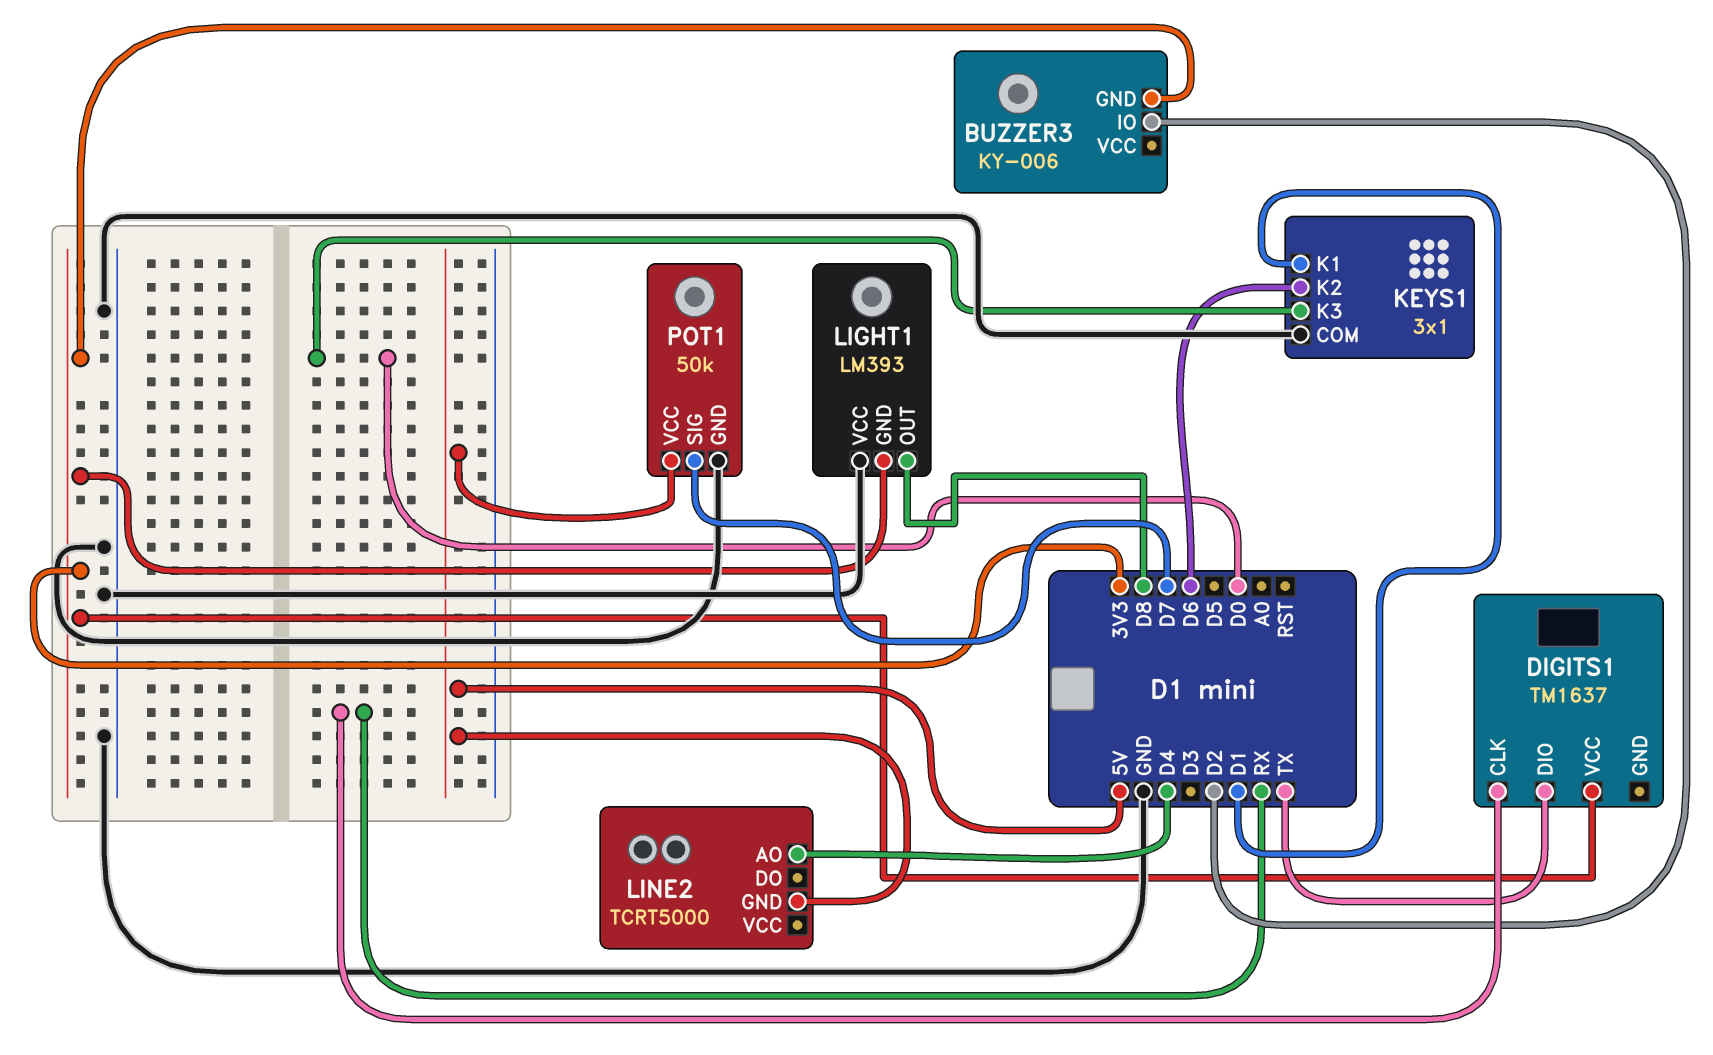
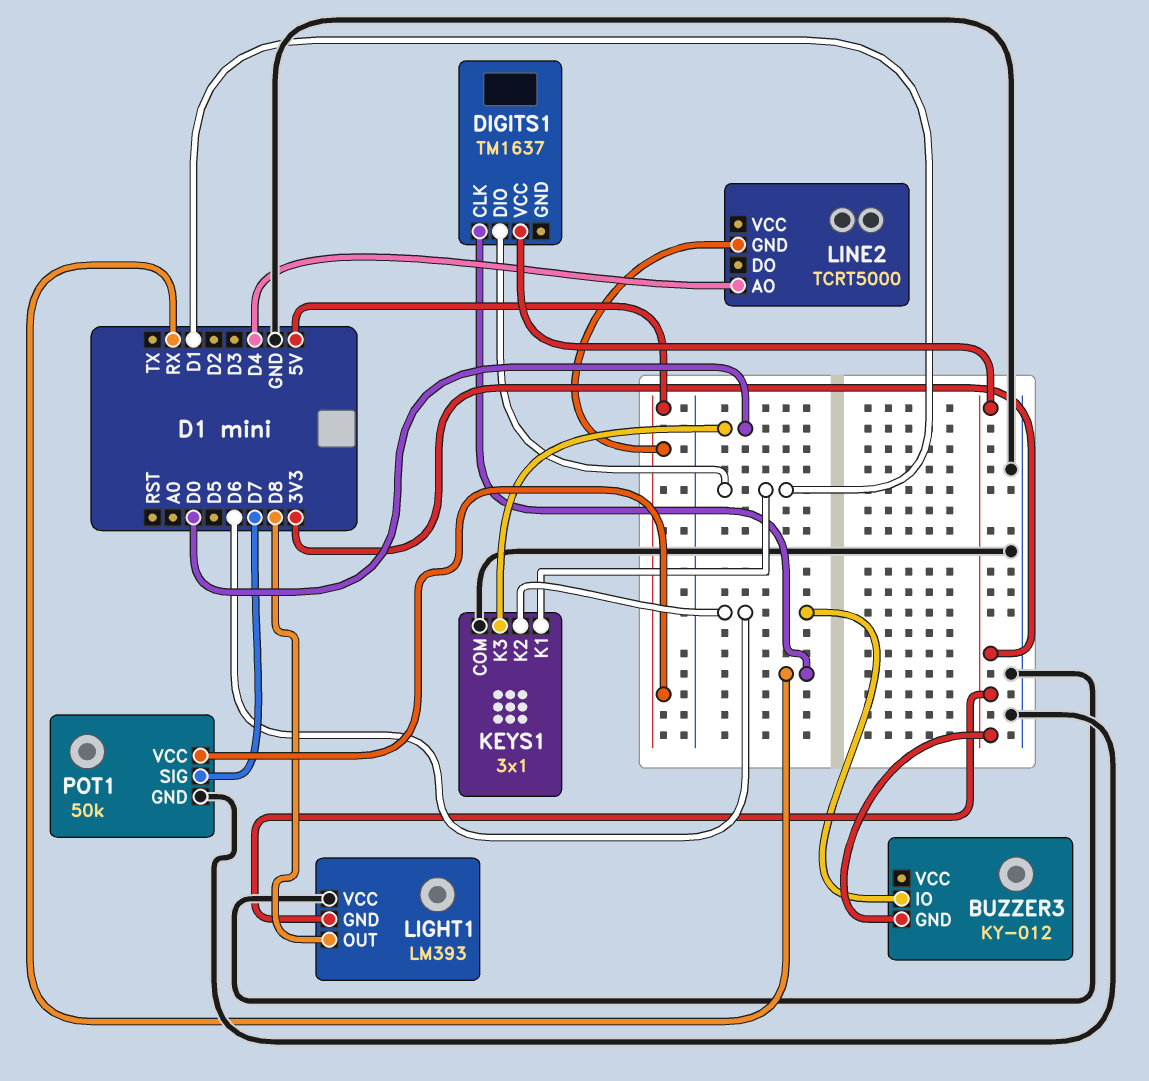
BUZZER3: KY-006 -> KY-012
BUZZER3 pin IO: D2 -> D6
DIGITS1 pin DIO: TX -> D1

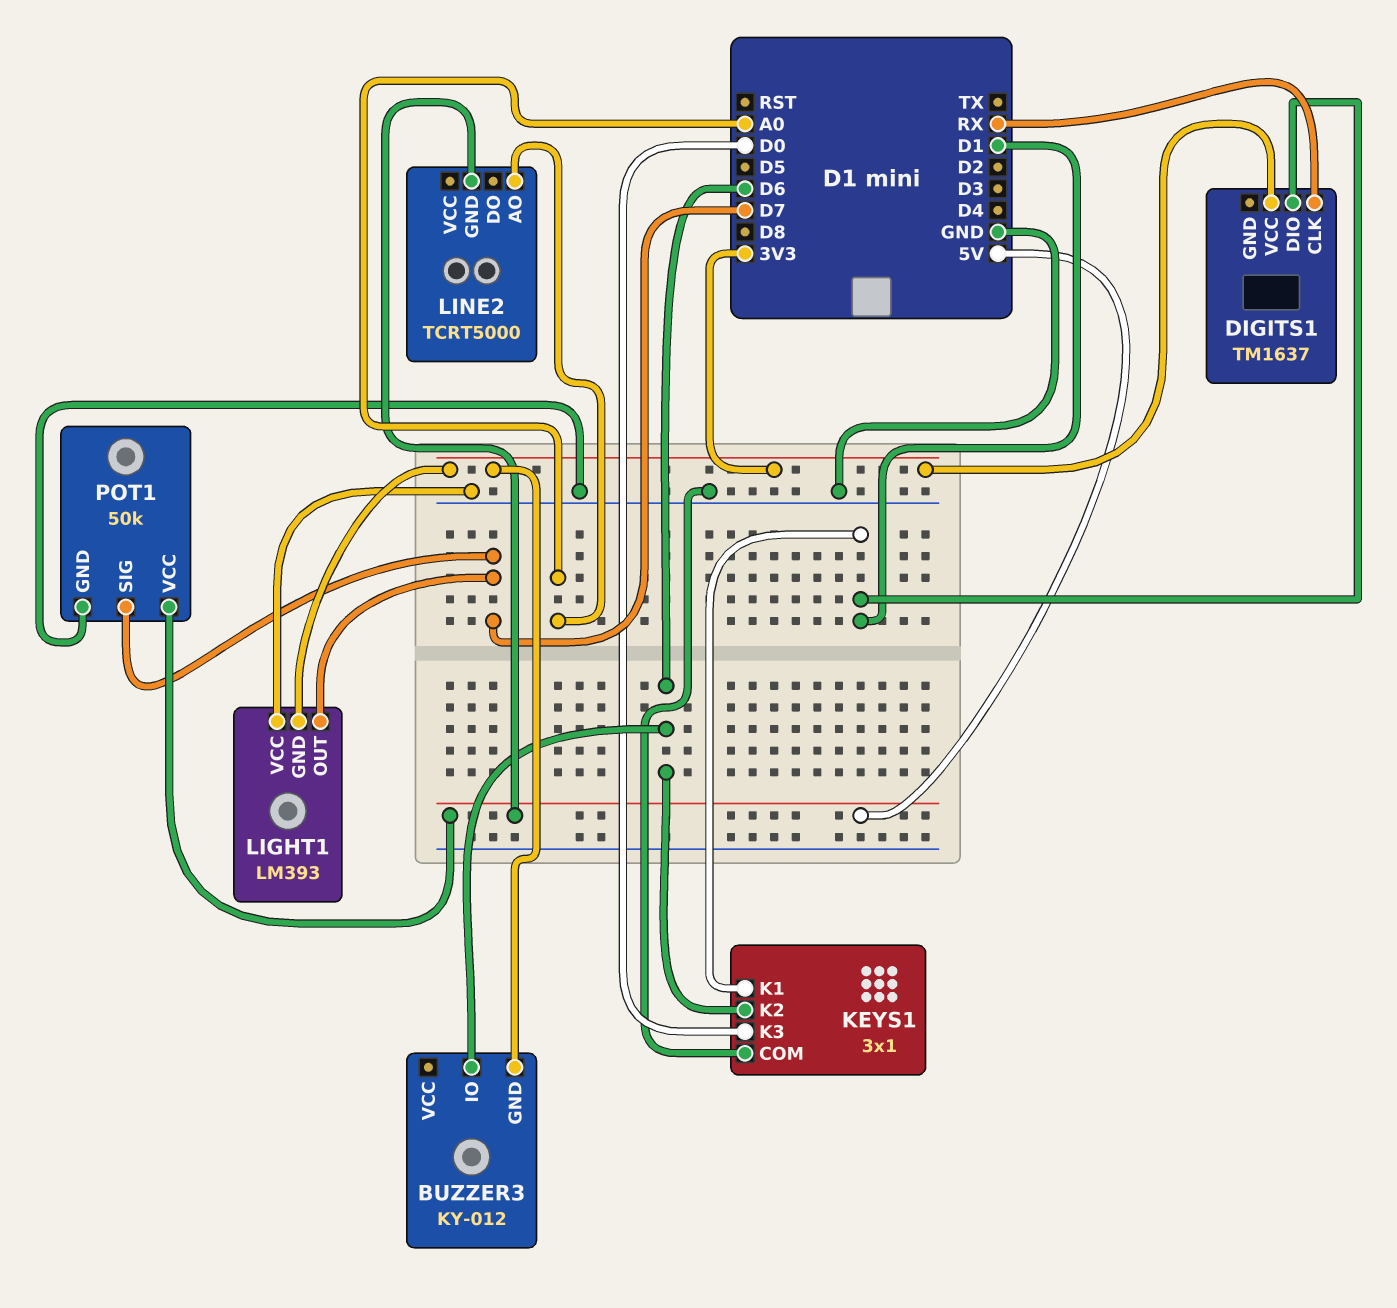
LIGHT1 pin OUT: D8 -> D7
LINE2 pin AO: D4 -> A0

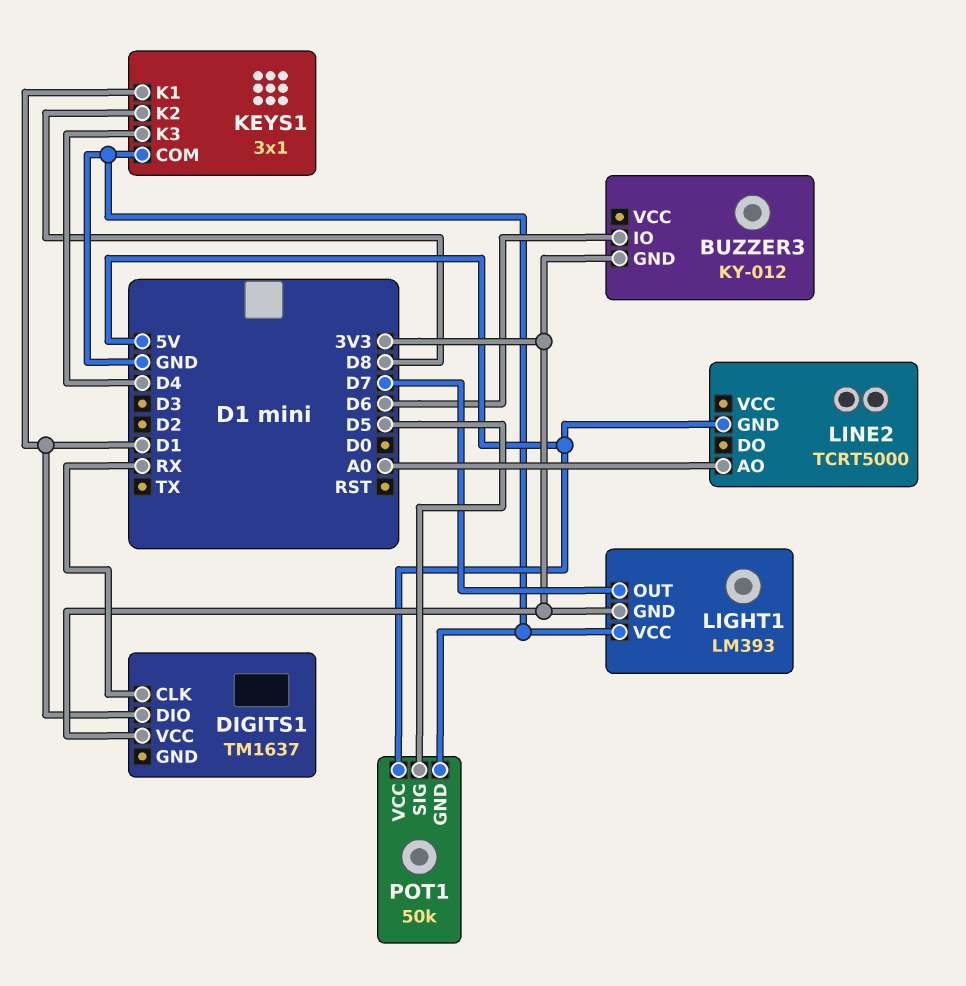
KEYS1 pin K2: D6 -> D8
KEYS1 pin K3: D0 -> D4
POT1 pin SIG: D7 -> D5

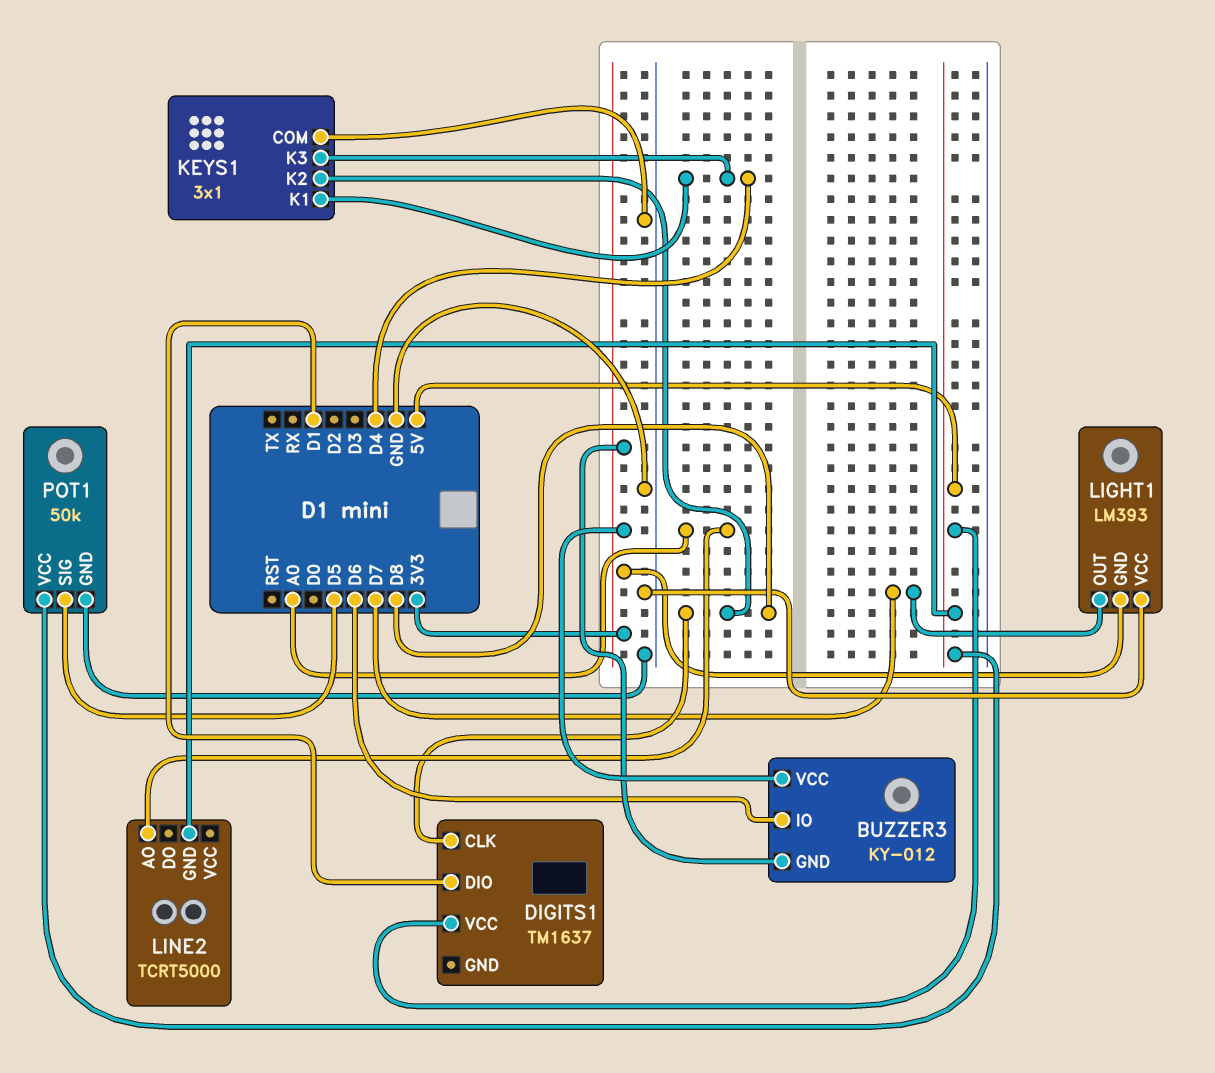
BUZZER3 pin VCC: none -> 3V3
DIGITS1 pin CLK: RX -> D8
DIGITS1 pin VCC: 3V3 -> 5V
KEYS1 pin K1: D1 -> D4

